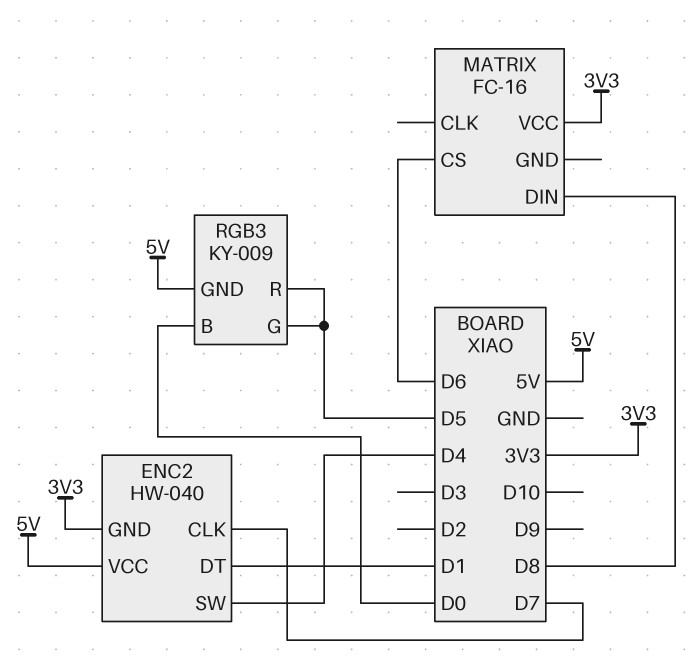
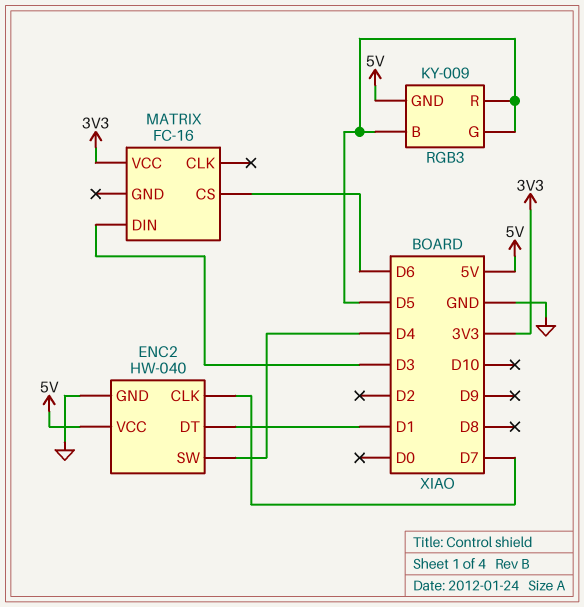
ENC2 pin GND: 3V3 -> GND
MATRIX pin DIN: D8 -> D3
RGB3 pin B: D0 -> D5

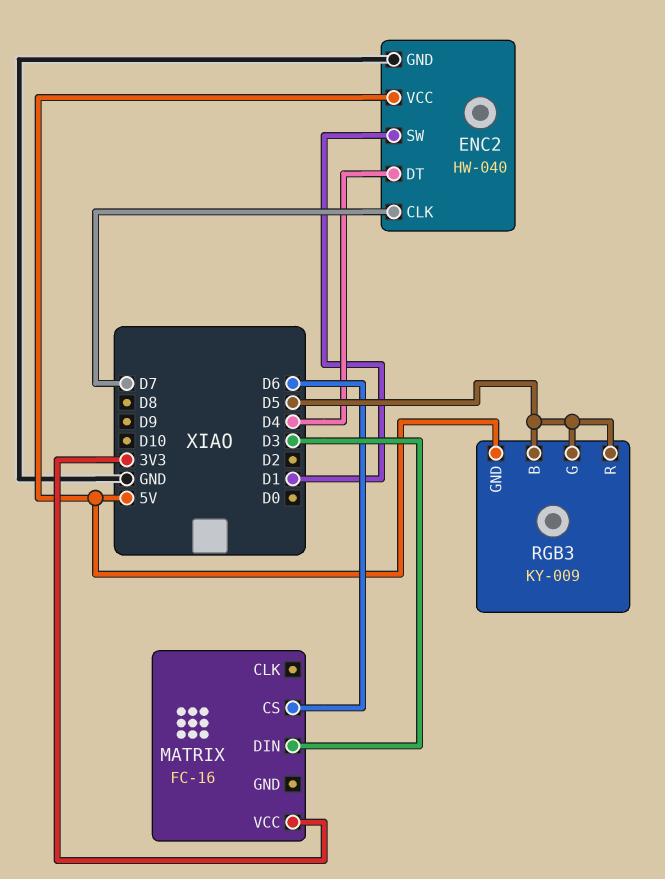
ENC2 pin DT: D1 -> D4
ENC2 pin SW: D4 -> D1

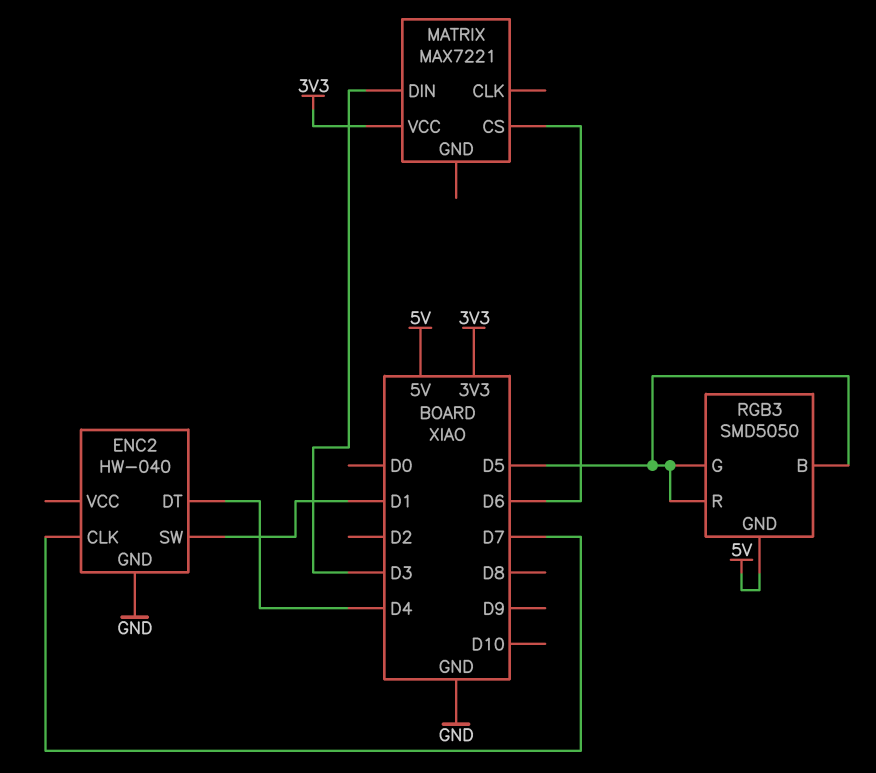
ENC2 pin VCC: 5V -> none
MATRIX: FC-16 -> MAX7221
RGB3: KY-009 -> SMD5050

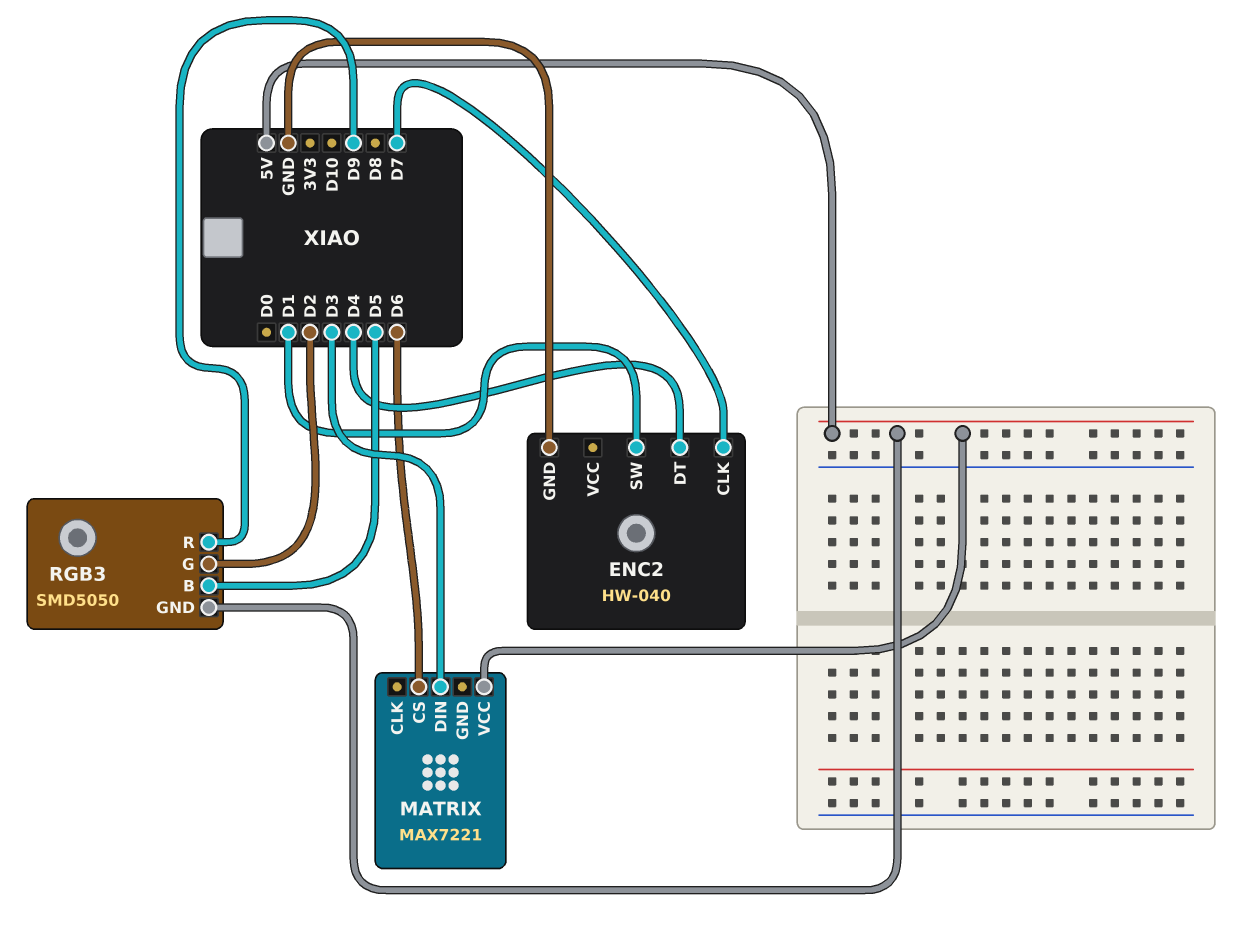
MATRIX pin VCC: 3V3 -> 5V
RGB3 pin G: D5 -> D2
RGB3 pin R: D5 -> D9

